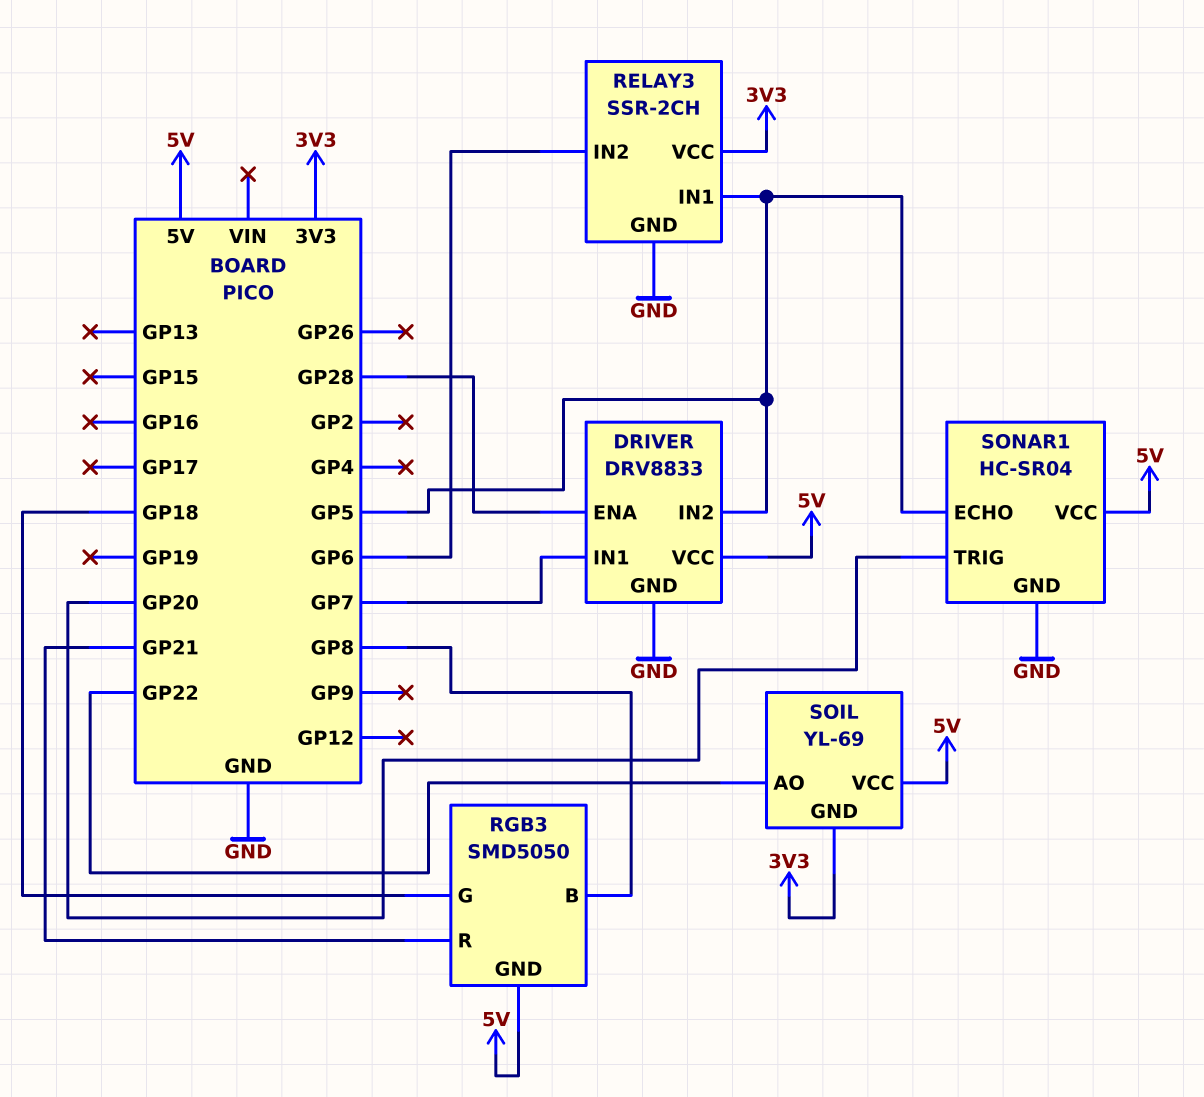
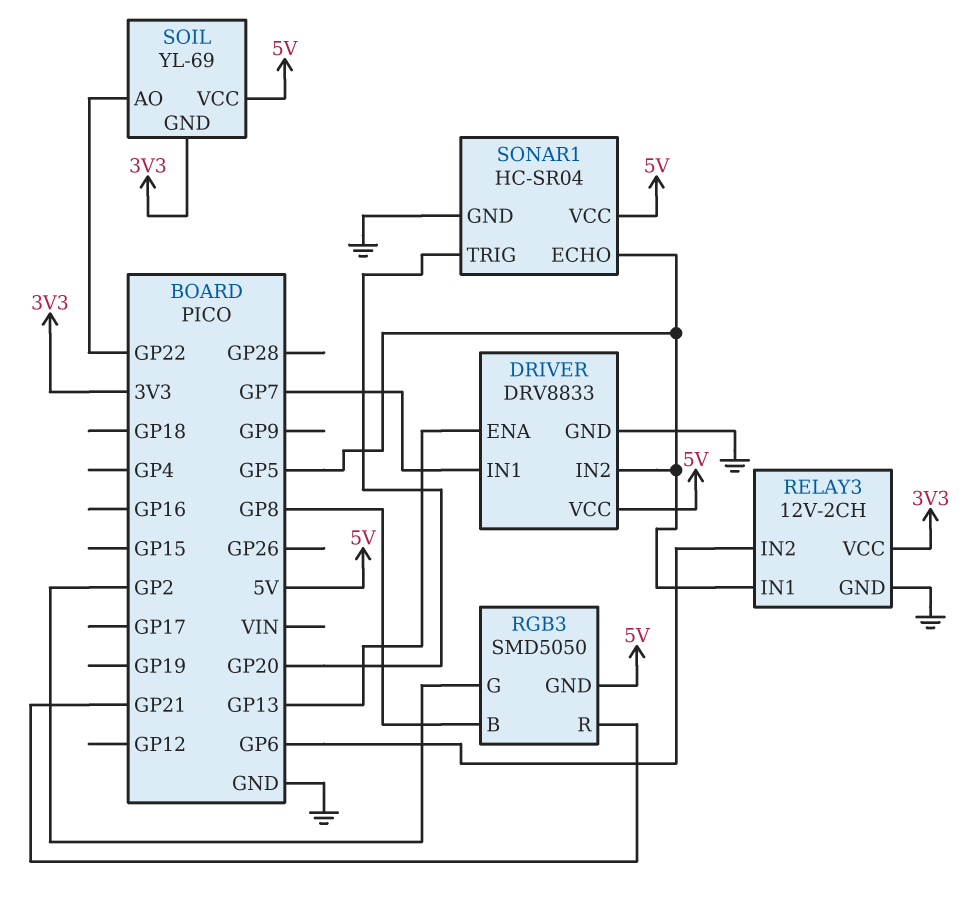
DRIVER pin ENA: GP28 -> GP13
RELAY3: SSR-2CH -> 12V-2CH
RGB3 pin G: GP18 -> GP2

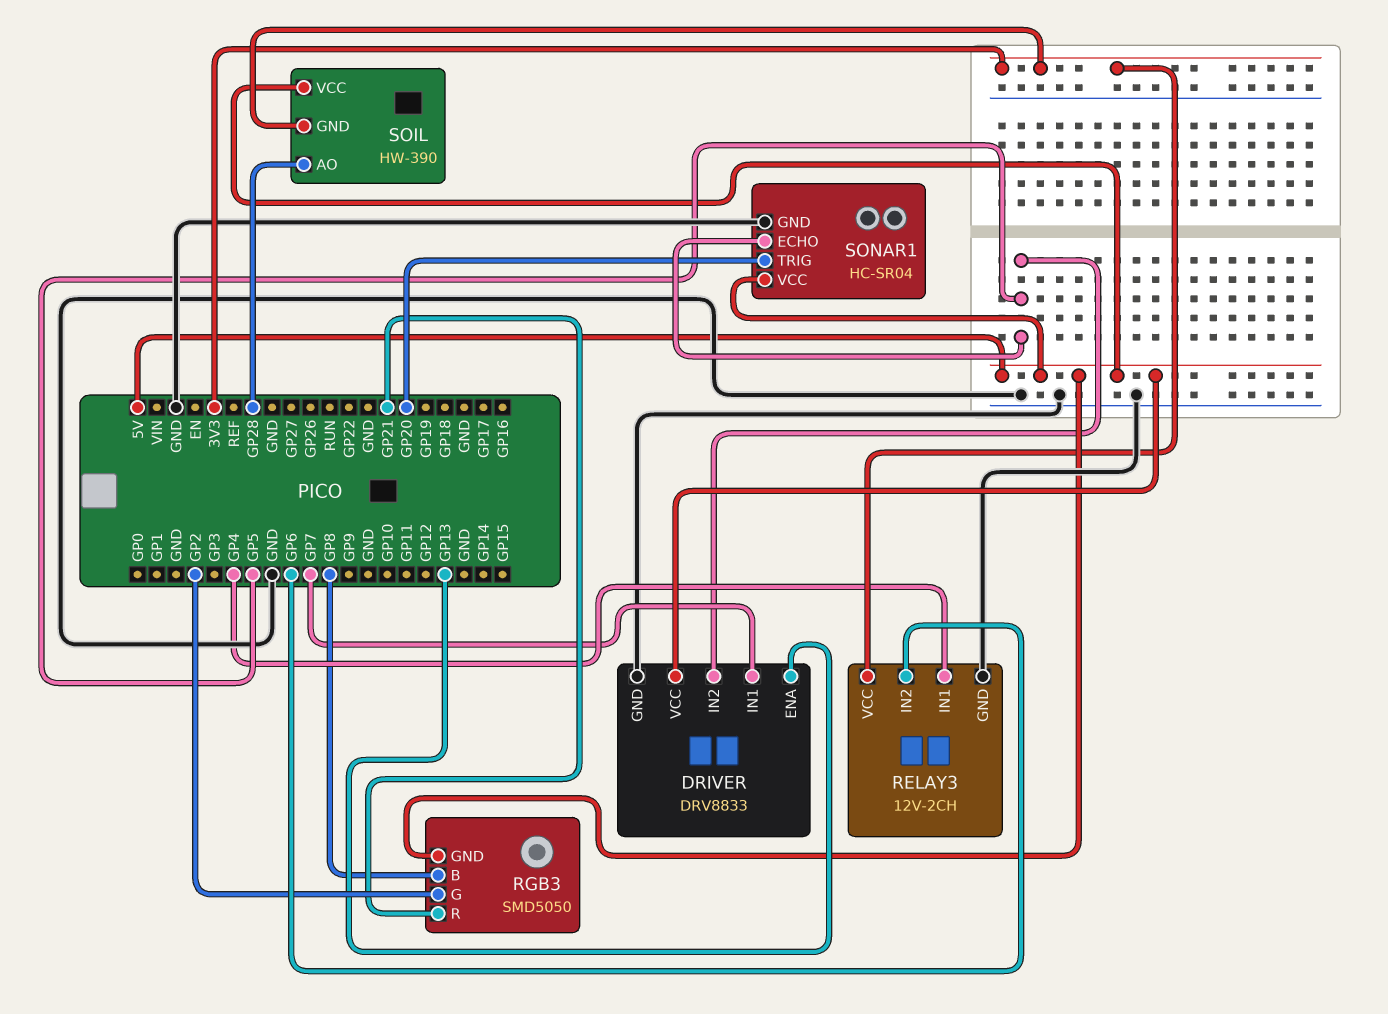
RELAY3 pin IN1: GP5 -> GP4
SOIL: YL-69 -> HW-390
SOIL pin AO: GP22 -> GP28

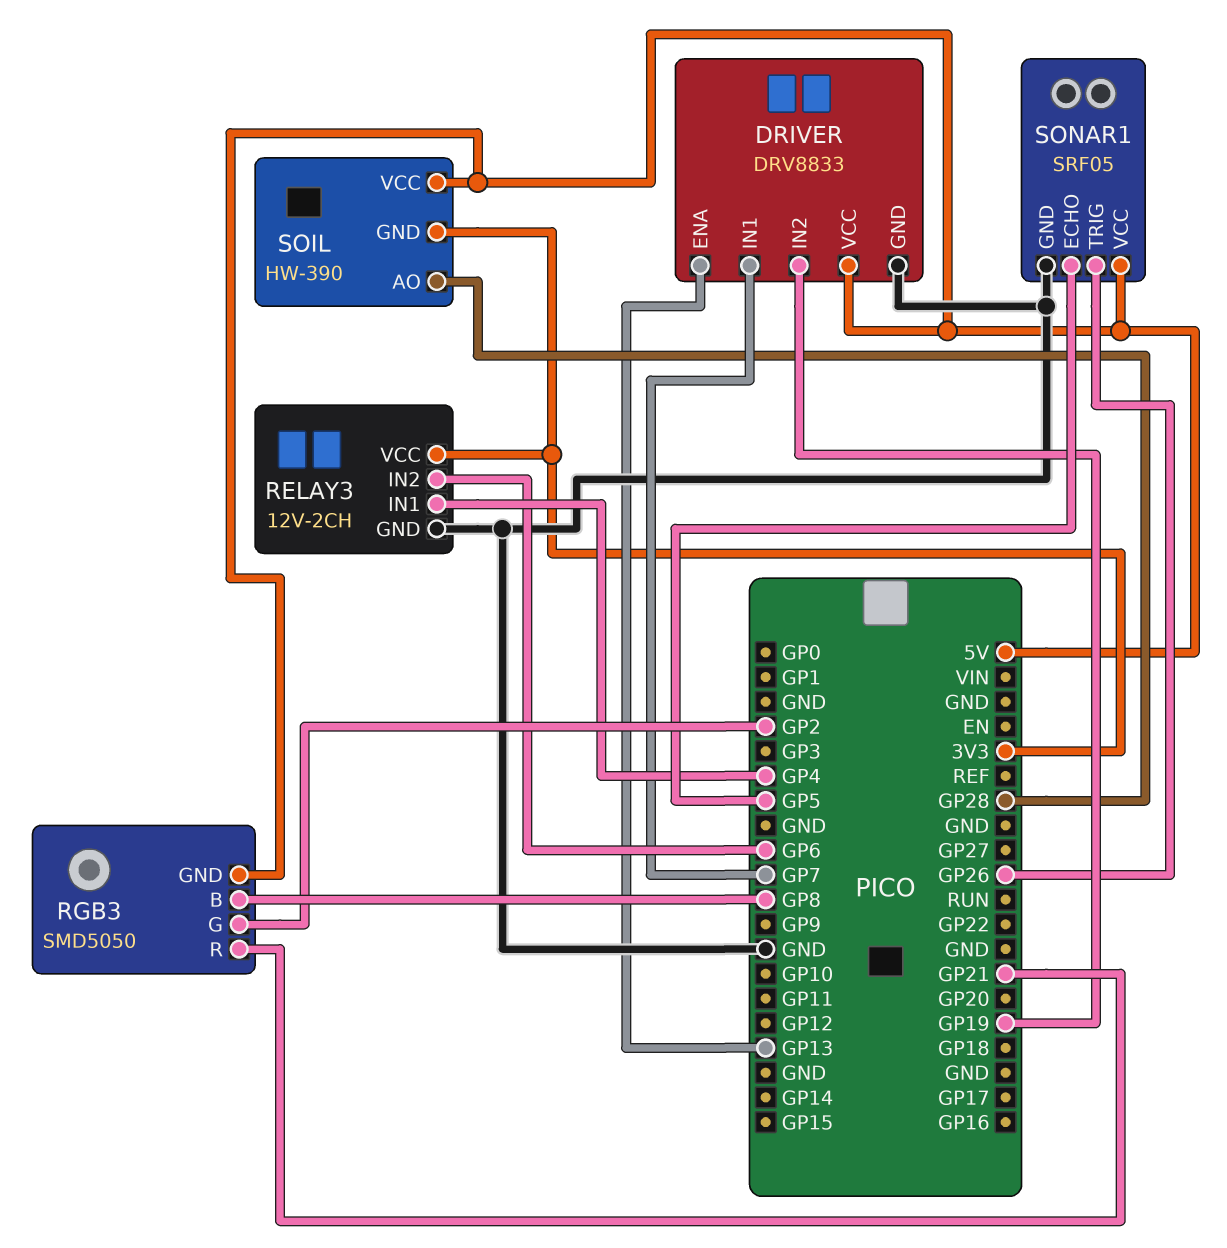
DRIVER pin IN2: GP5 -> GP19
SONAR1: HC-SR04 -> SRF05
SONAR1 pin TRIG: GP20 -> GP26

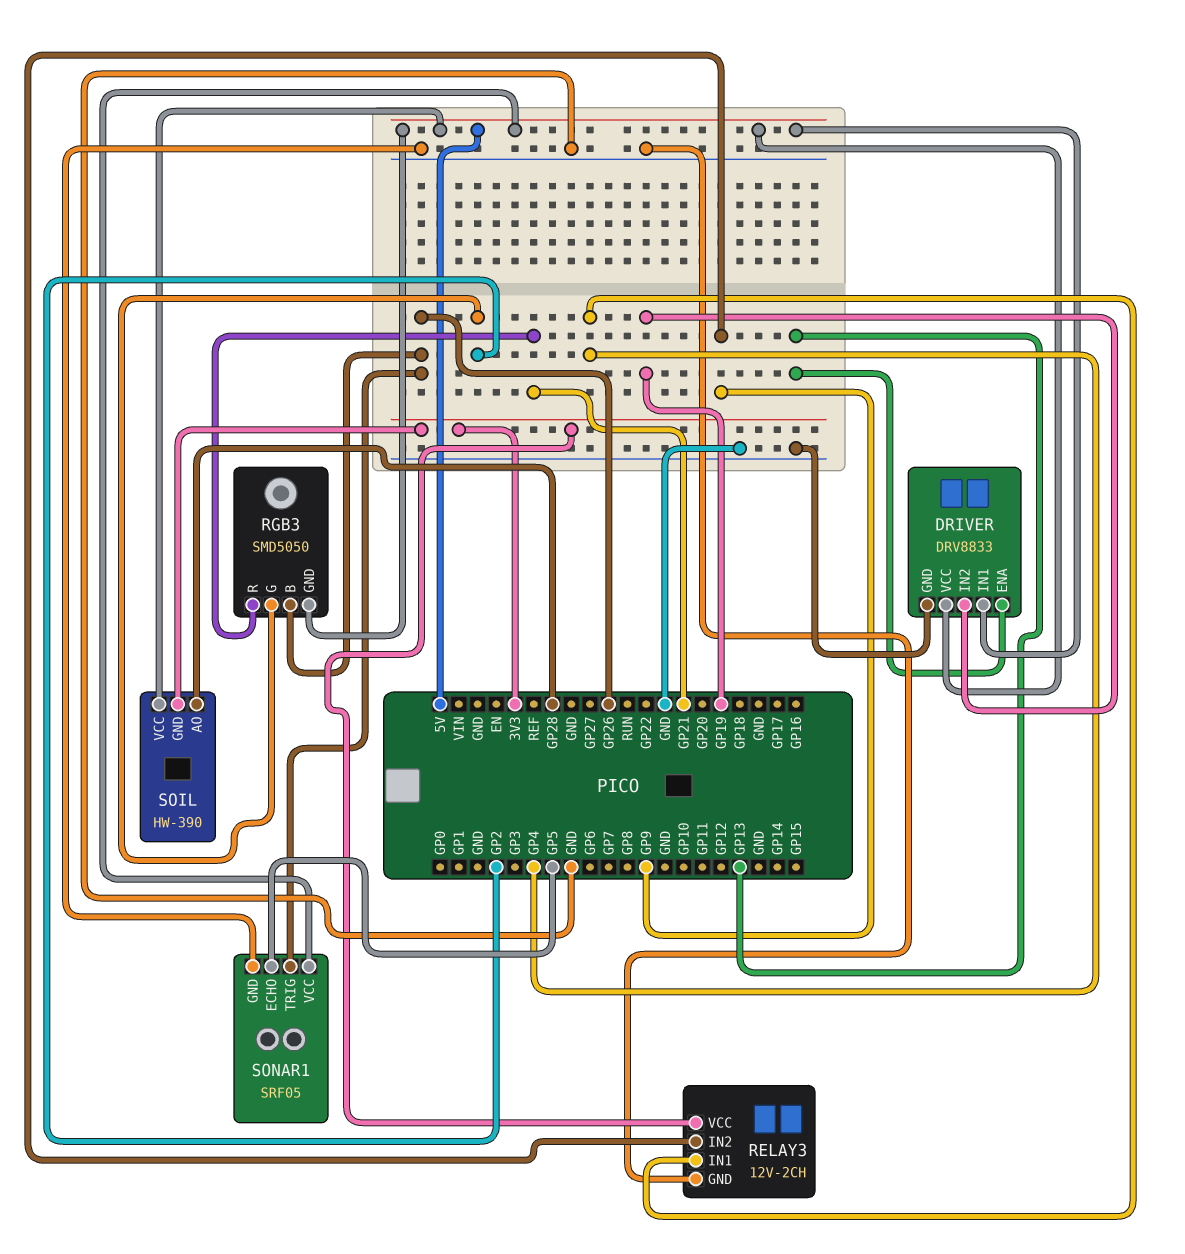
DRIVER pin IN1: GP7 -> 5V
RELAY3 pin IN2: GP6 -> GP9
RGB3 pin B: GP8 -> GP26

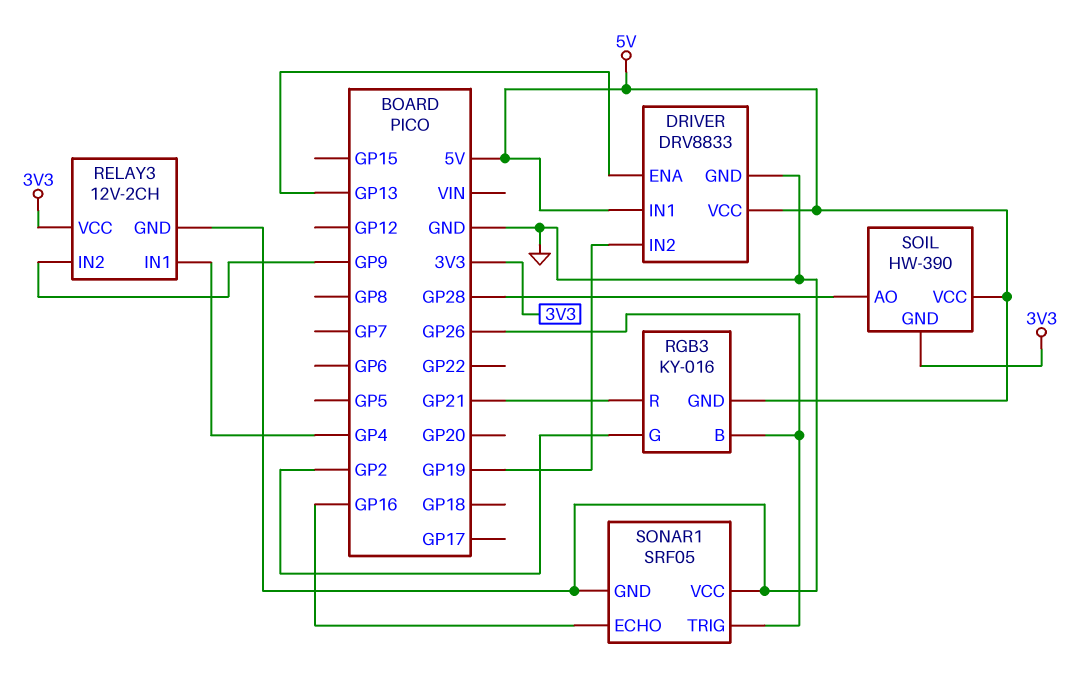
RGB3: SMD5050 -> KY-016
SONAR1 pin ECHO: GP5 -> GP16
SONAR1 pin VCC: 5V -> GND

